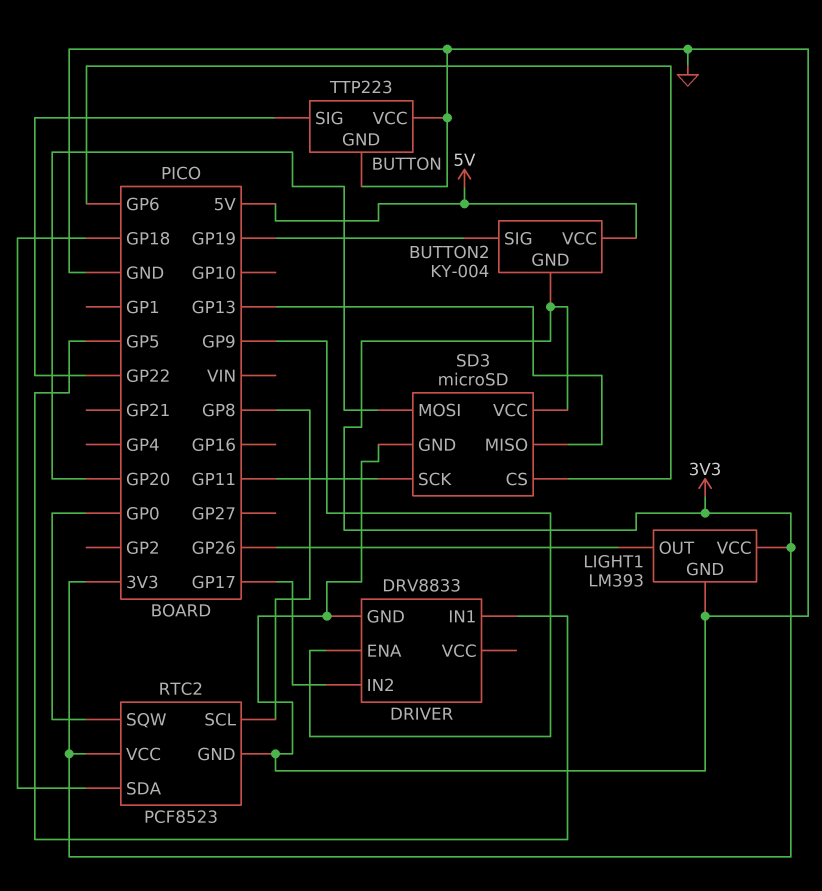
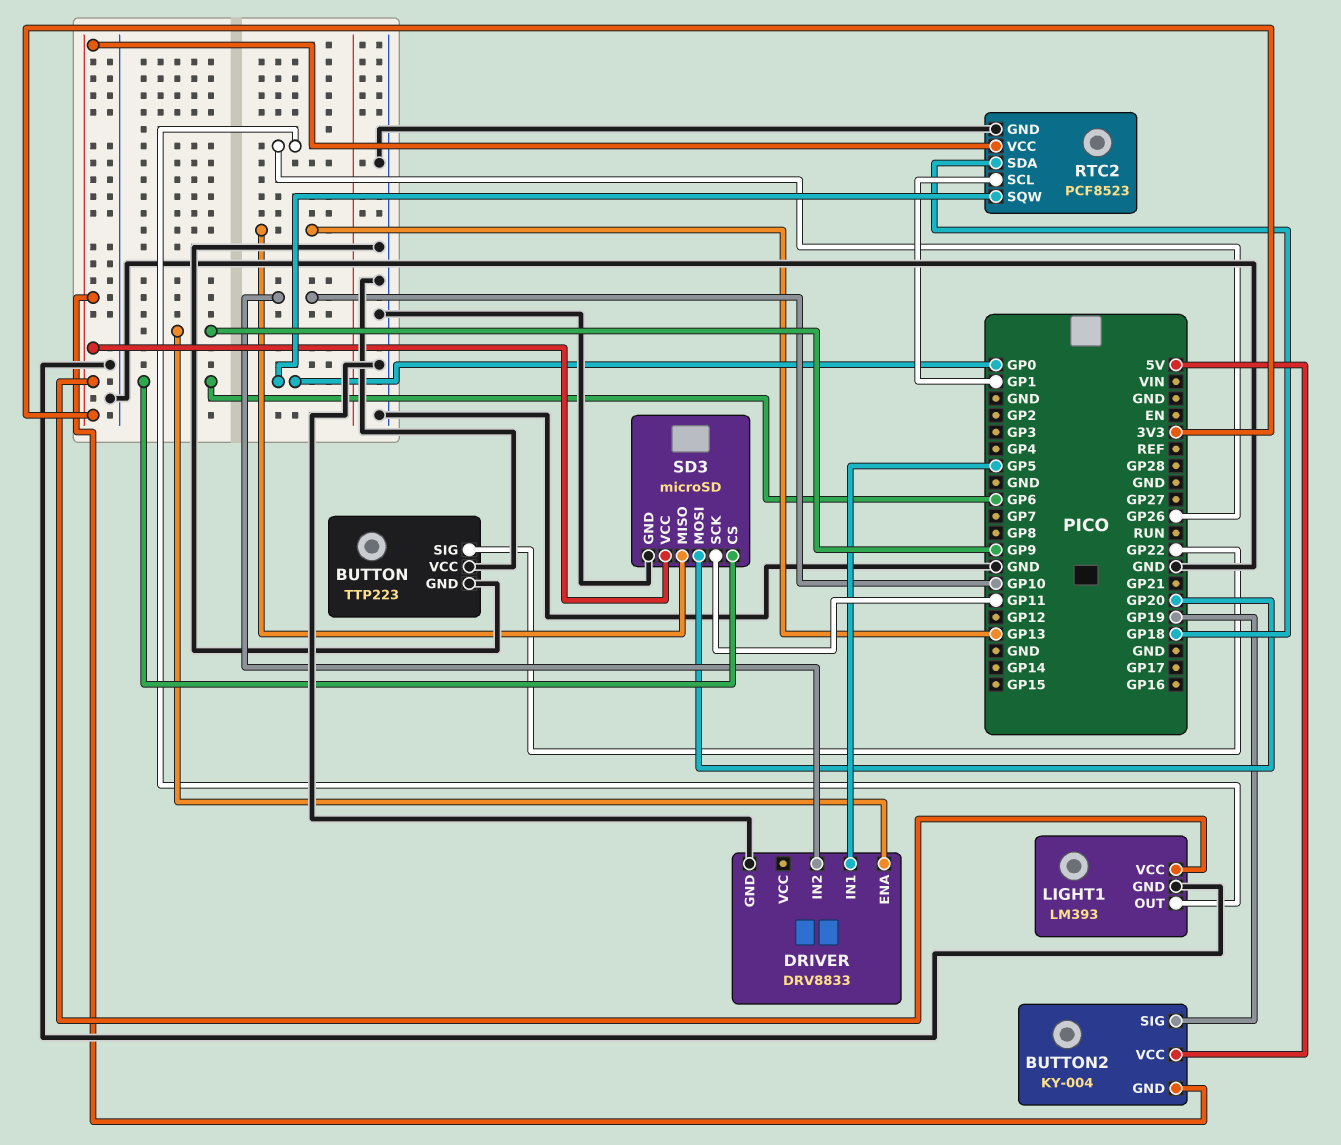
DRIVER pin IN2: GP17 -> GP10
RTC2 pin SCL: GP8 -> GP1

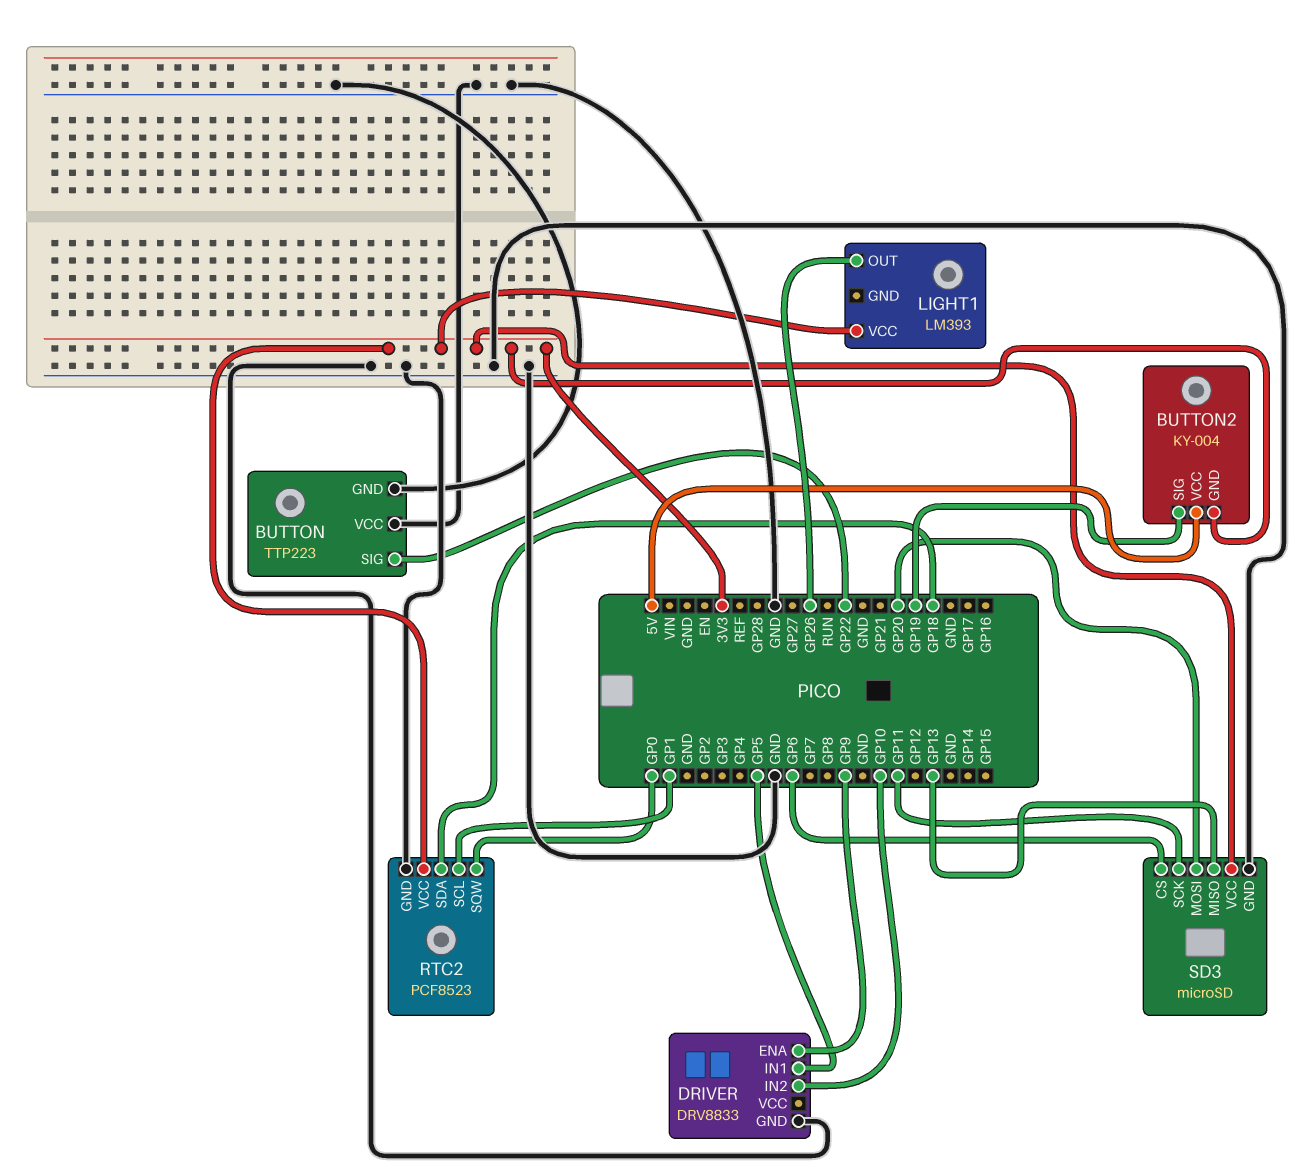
LIGHT1 pin GND: GND -> none

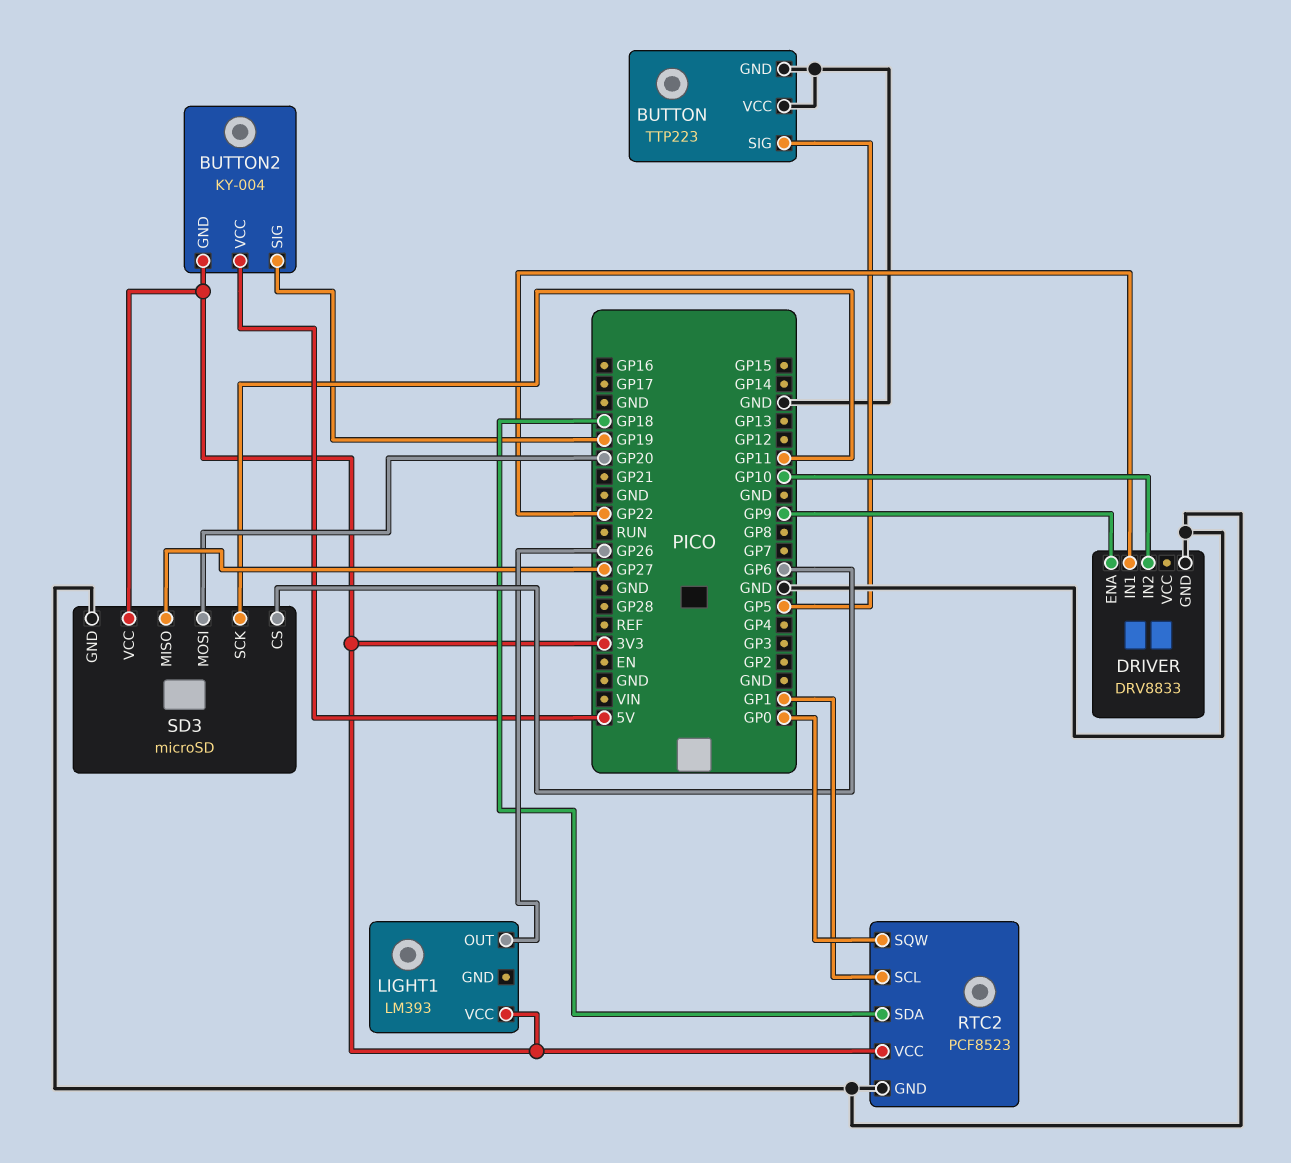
BUTTON pin SIG: GP22 -> GP5
DRIVER pin IN1: GP5 -> GP22
SD3 pin MISO: GP13 -> GP27

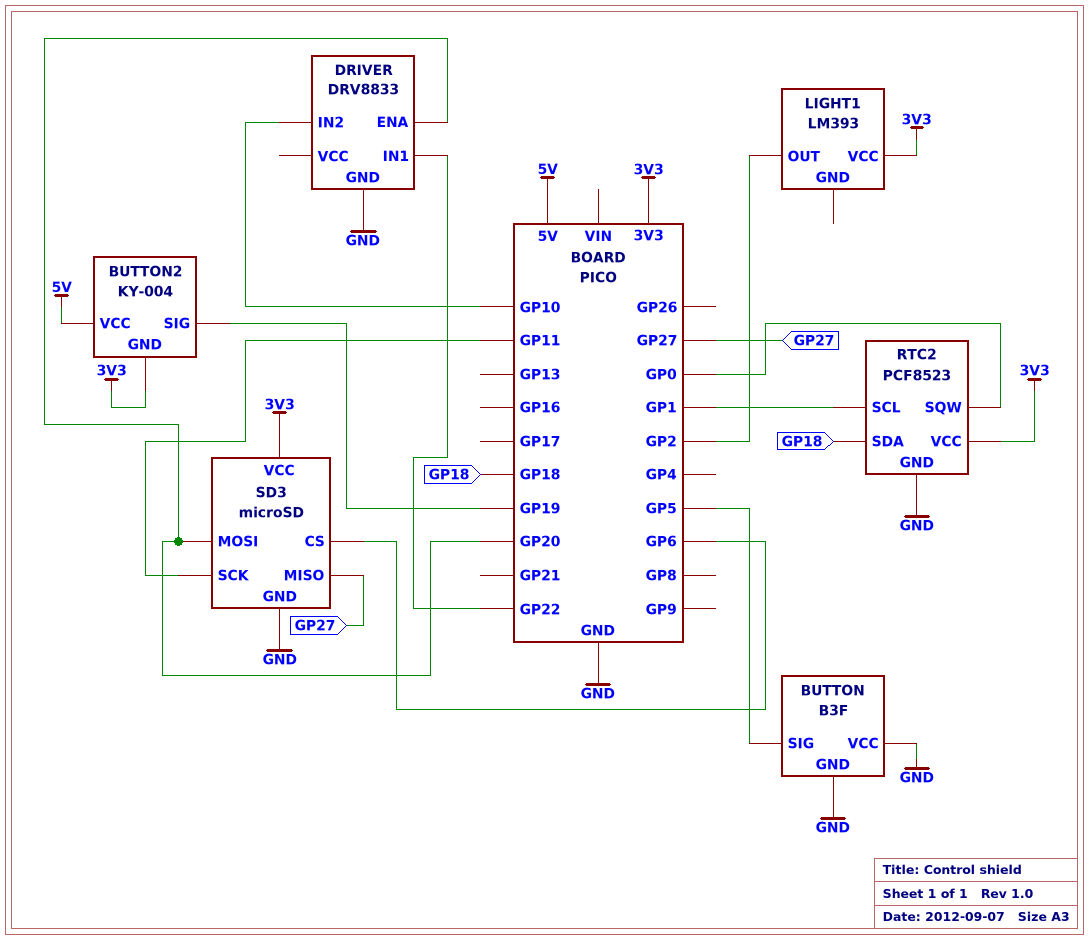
BUTTON: TTP223 -> B3F
DRIVER pin ENA: GP9 -> GP20
LIGHT1 pin OUT: GP26 -> GP2

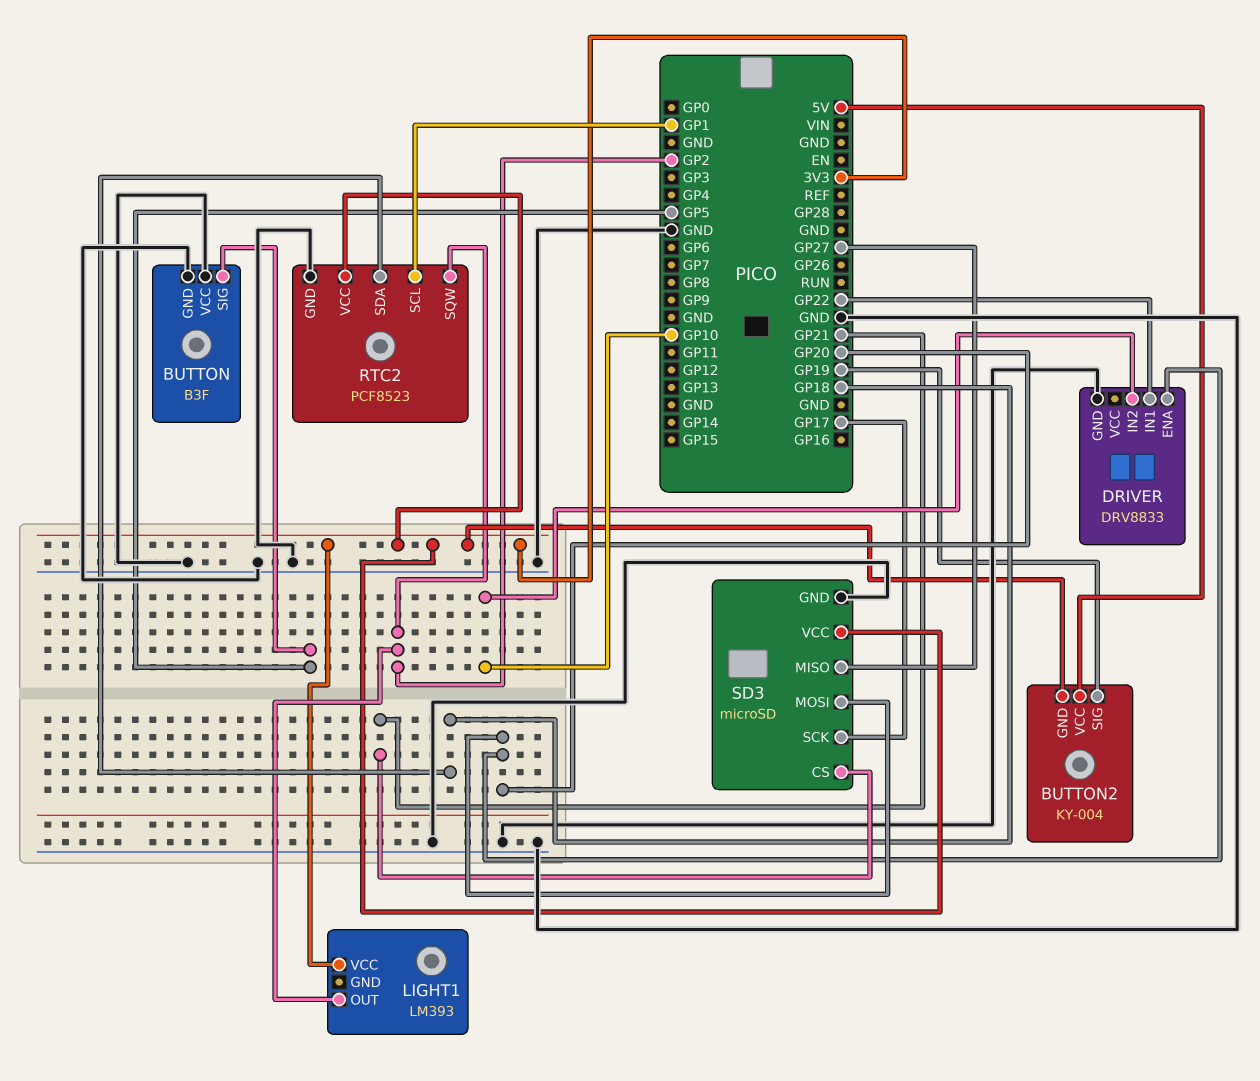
RTC2 pin SQW: GP0 -> GP2
SD3 pin CS: GP6 -> GP21
SD3 pin SCK: GP11 -> GP17

